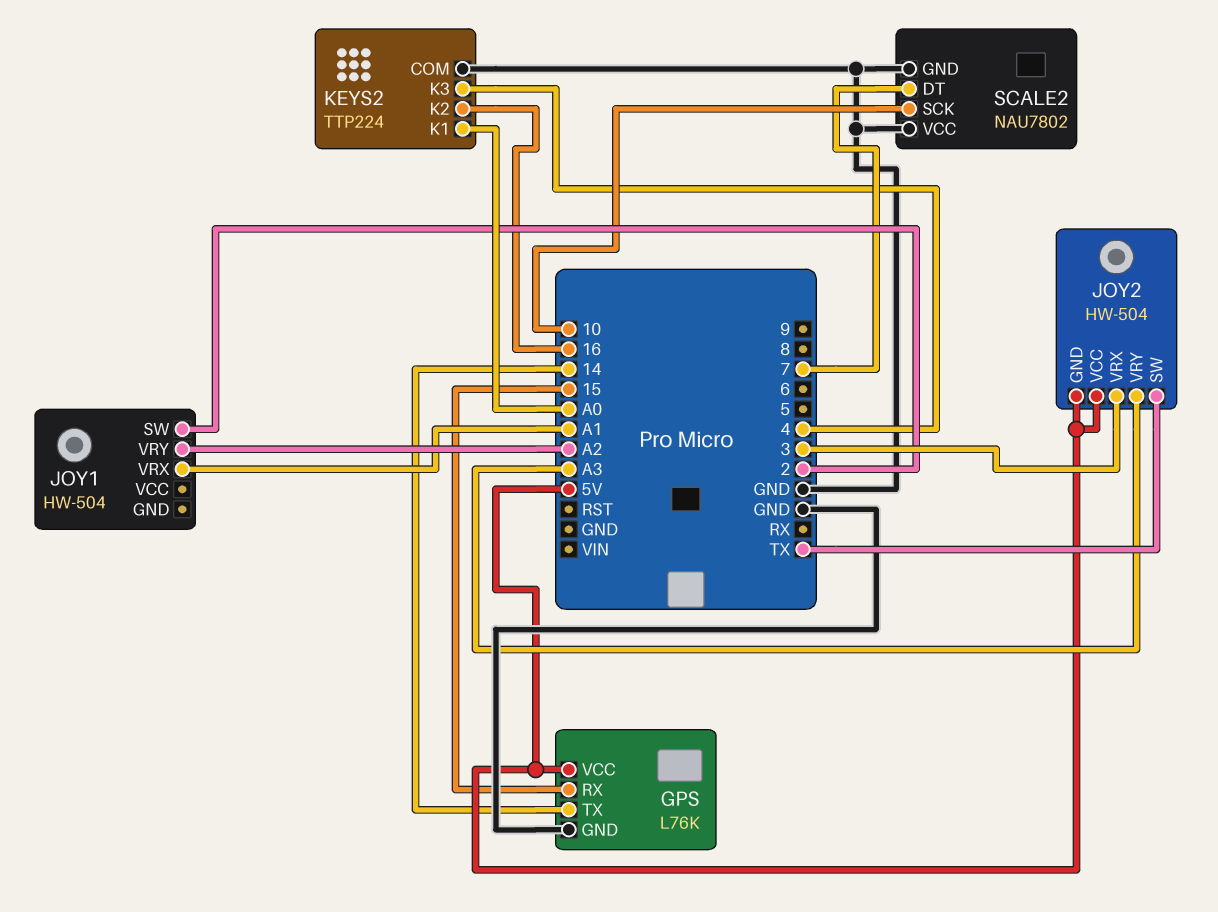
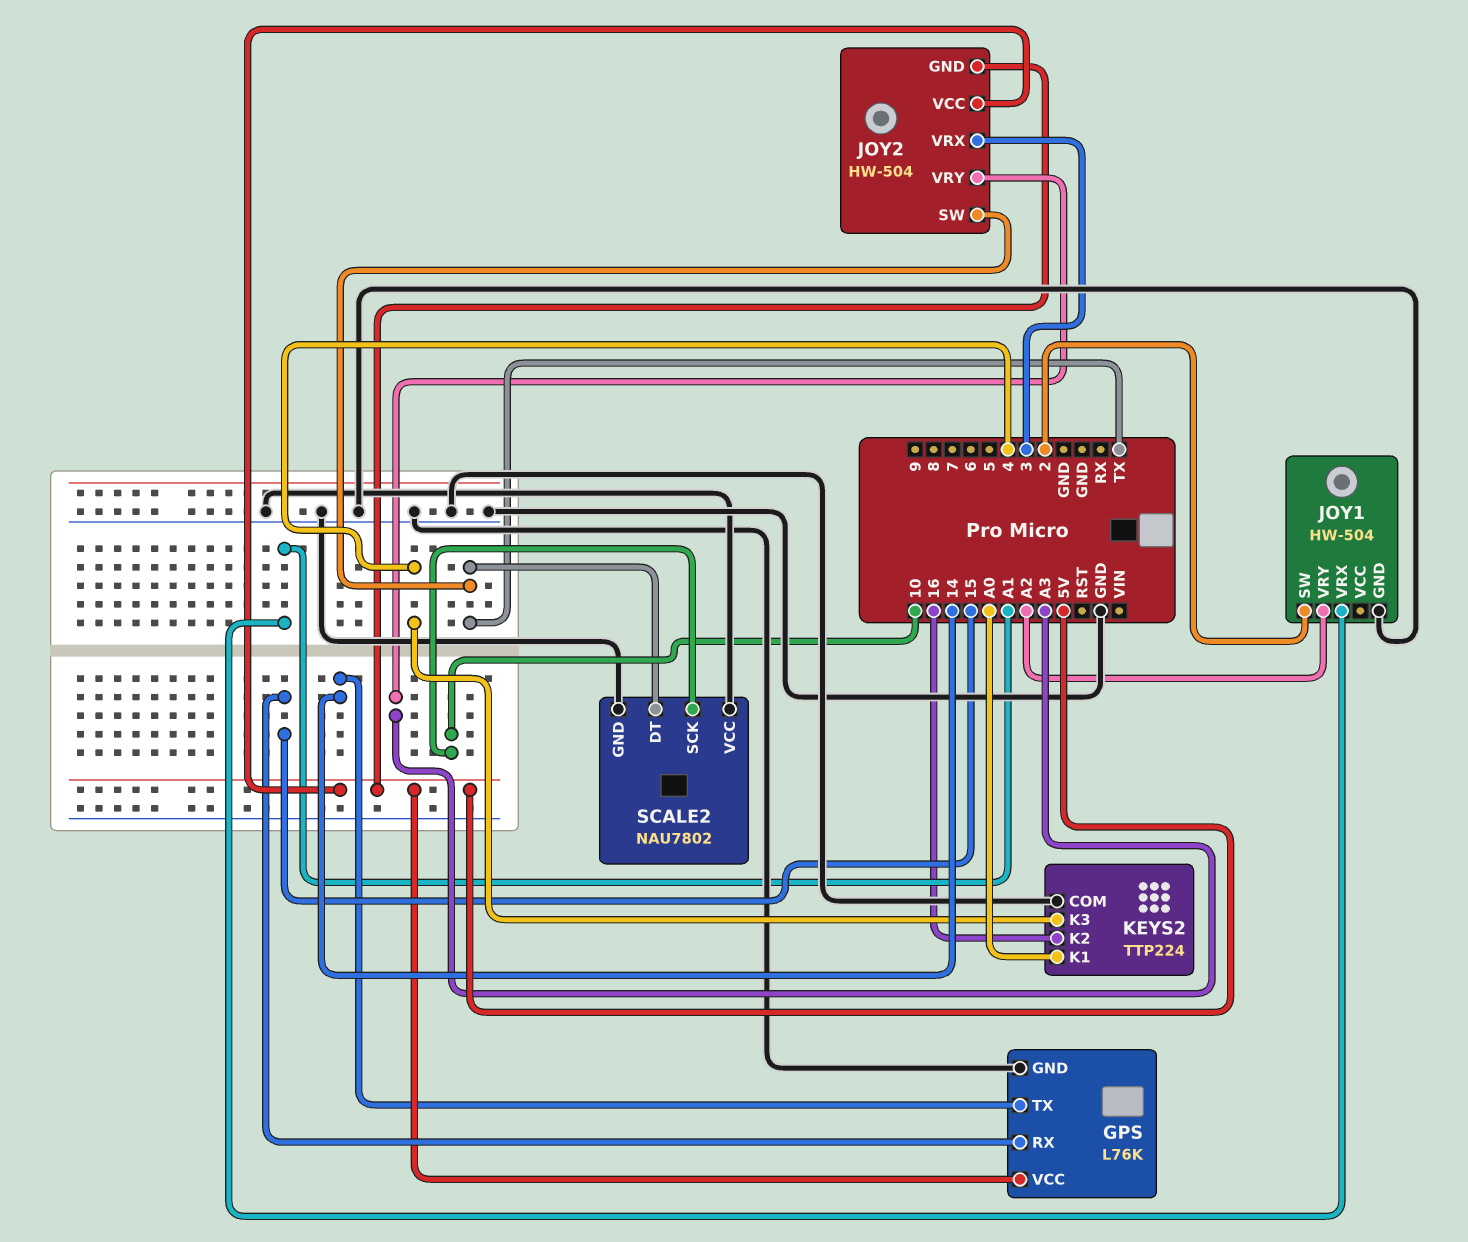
JOY1 pin GND: none -> GND
SCALE2 pin DT: 7 -> TX

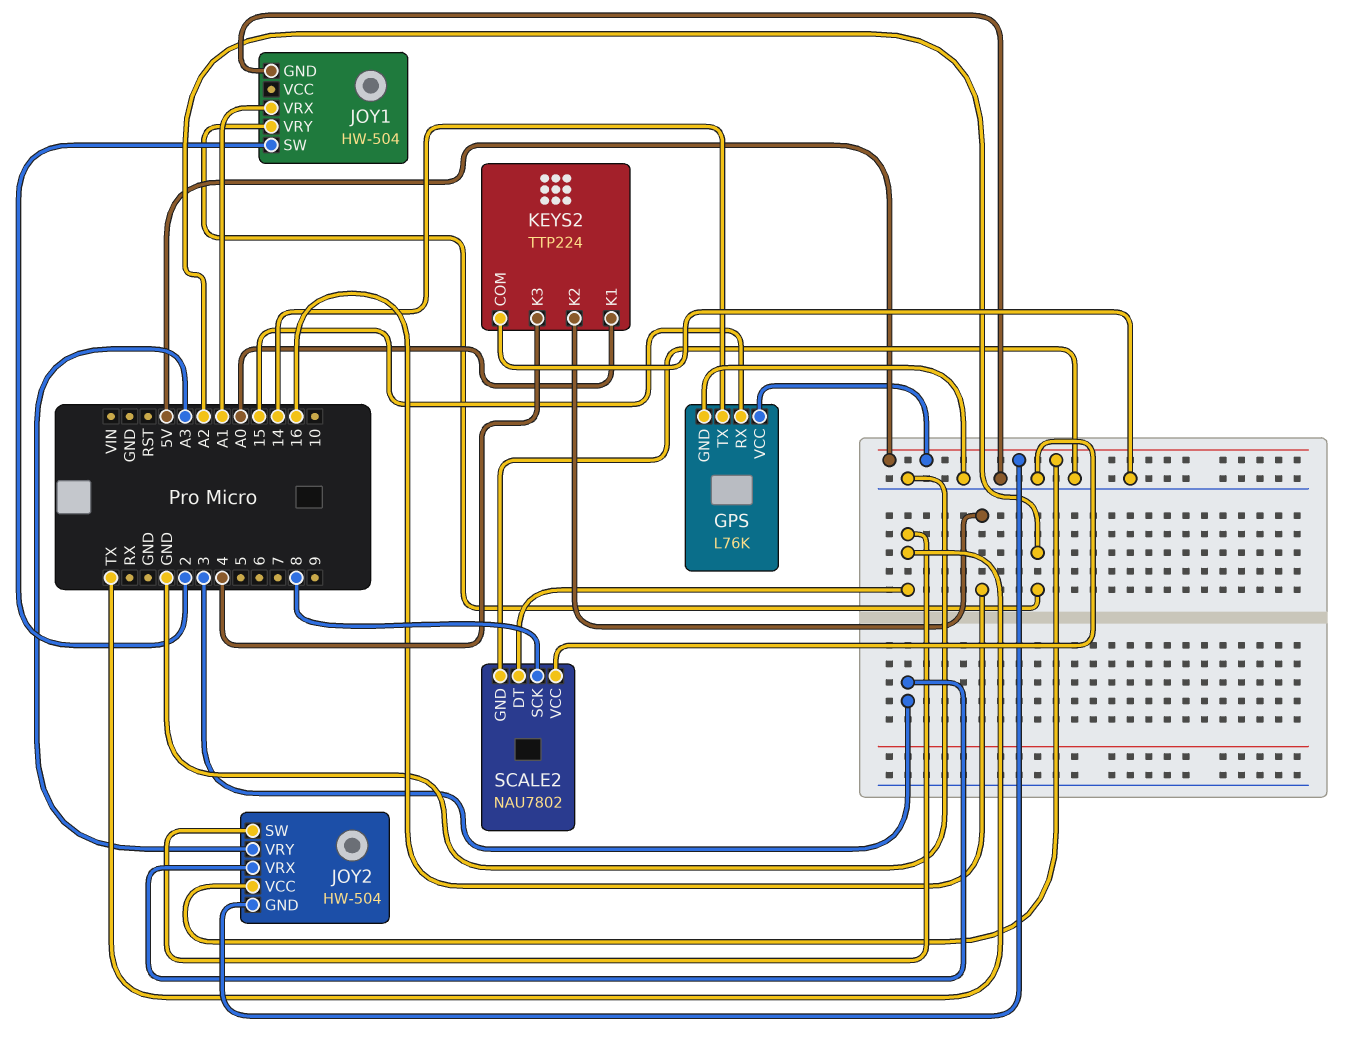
SCALE2 pin SCK: 10 -> 8

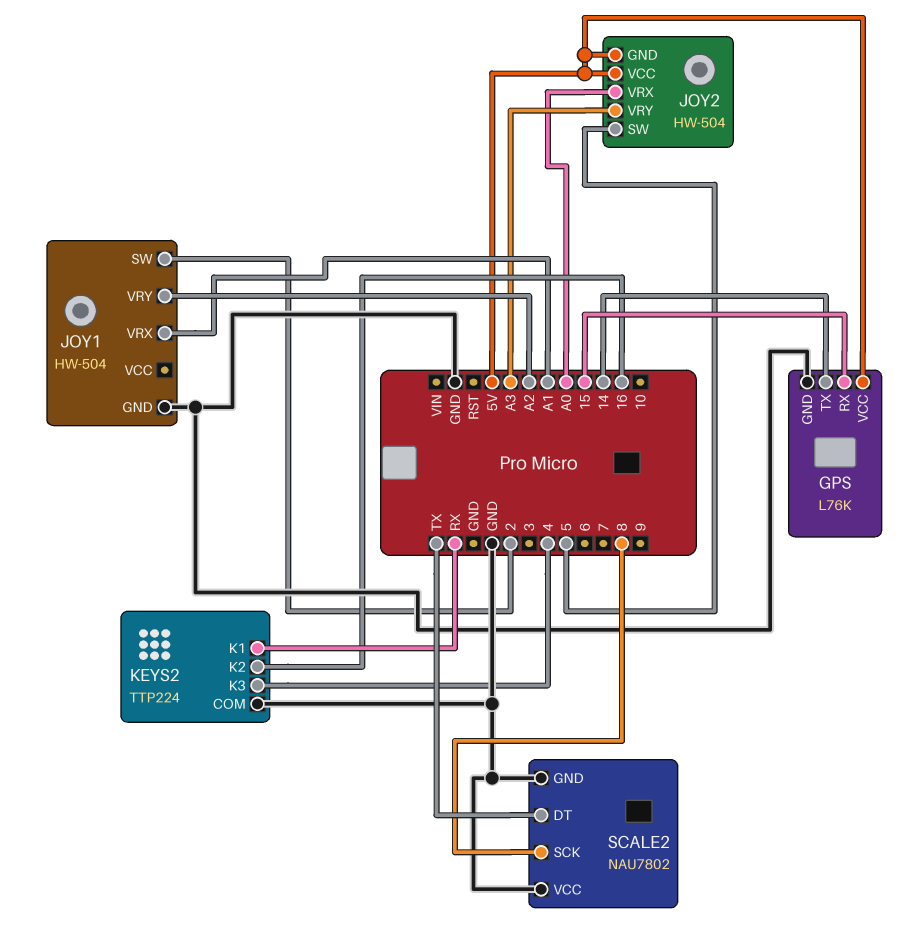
JOY2 pin SW: TX -> 5
JOY2 pin VRX: 3 -> A0
KEYS2 pin K1: A0 -> RX

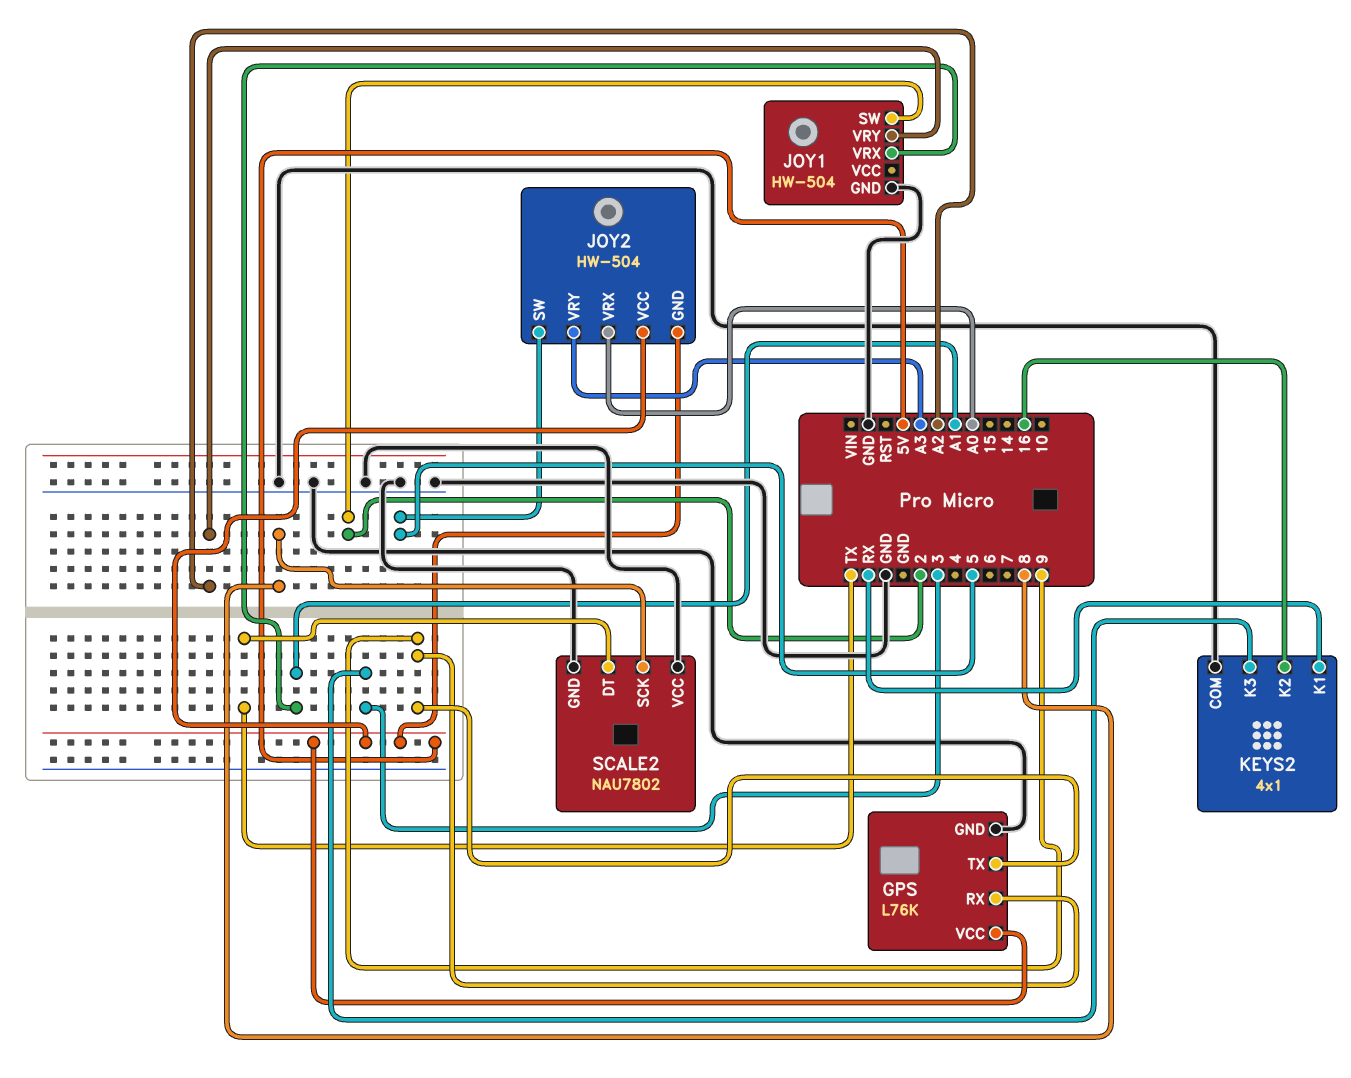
GPS pin RX: 15 -> 9
GPS pin TX: 14 -> 9
KEYS2: TTP224 -> 4x1
KEYS2 pin K3: 4 -> 3

